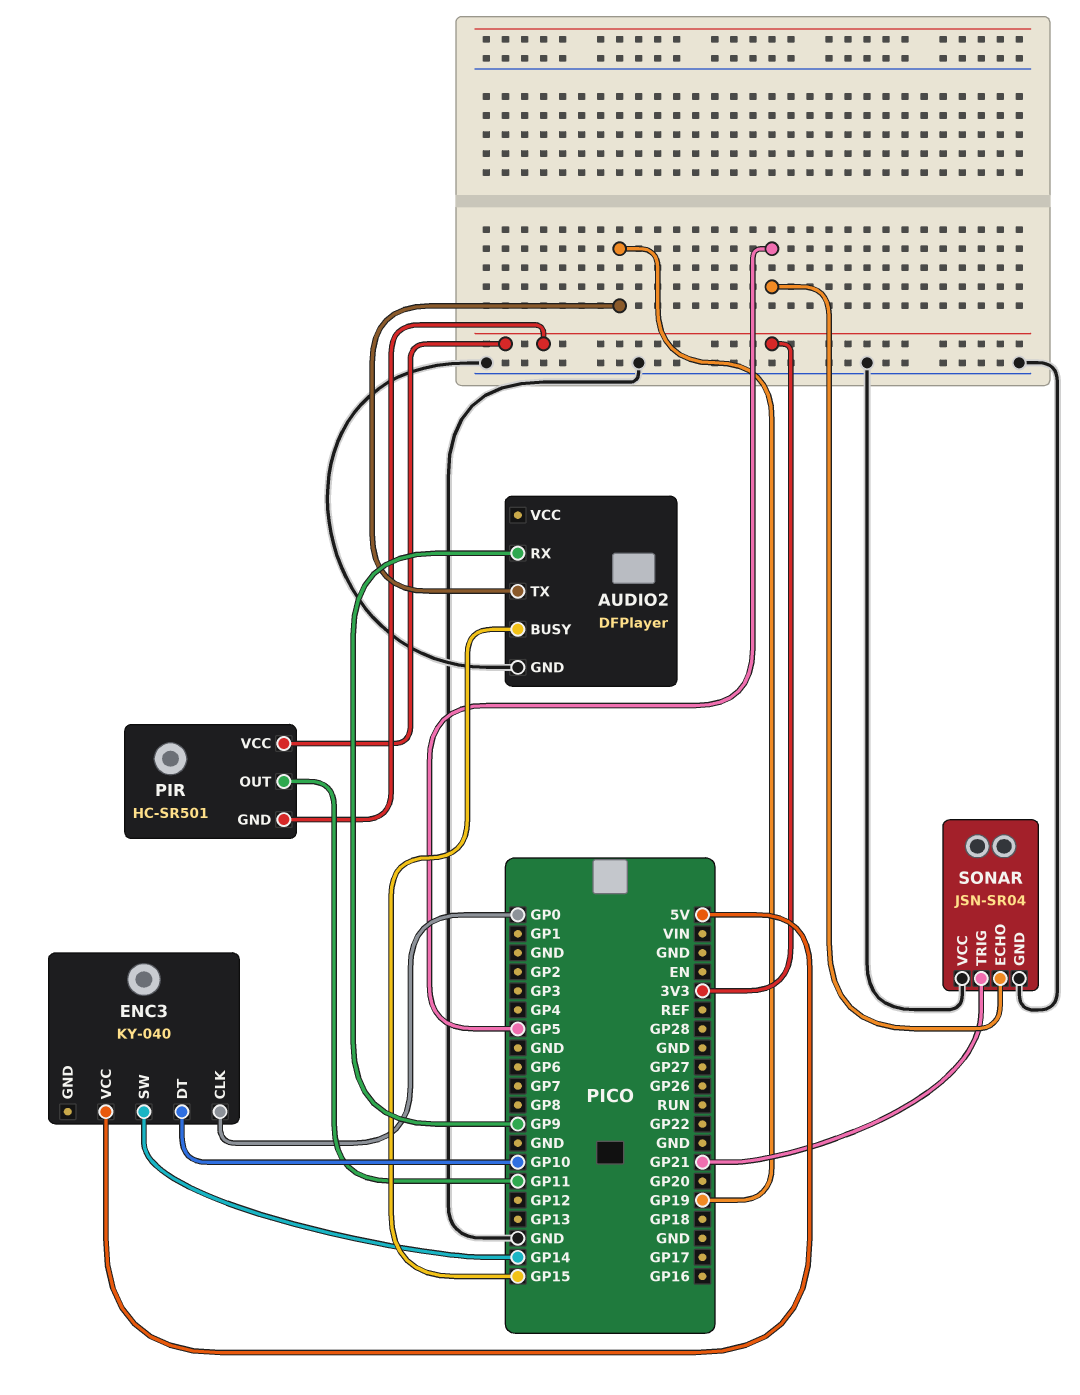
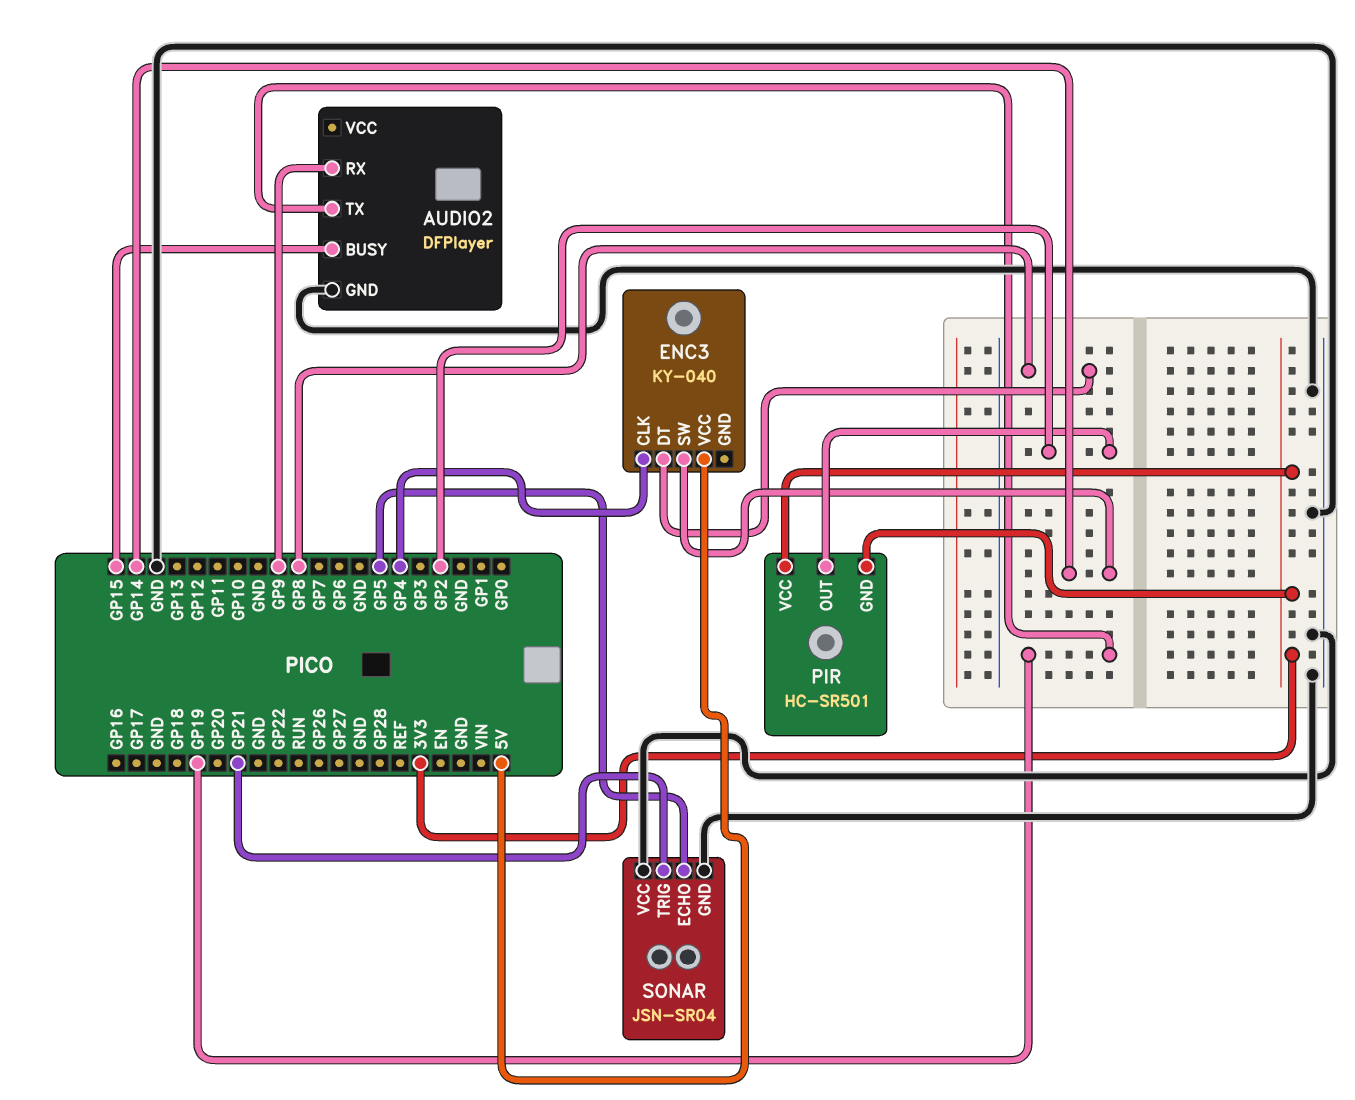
ENC3 pin CLK: GP0 -> GP4
ENC3 pin DT: GP10 -> GP8
PIR pin OUT: GP11 -> GP2

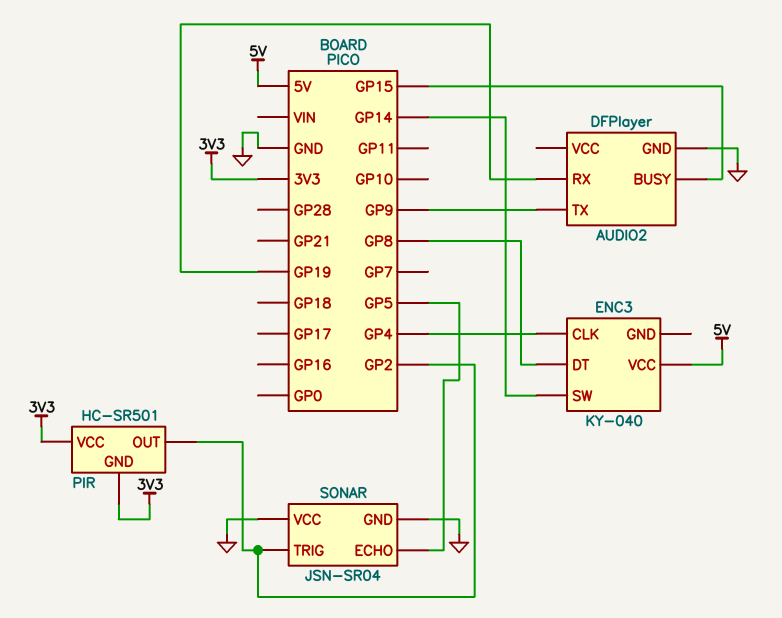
AUDIO2 pin RX: GP9 -> GP19
AUDIO2 pin TX: GP19 -> GP9
SONAR pin TRIG: GP21 -> GP2

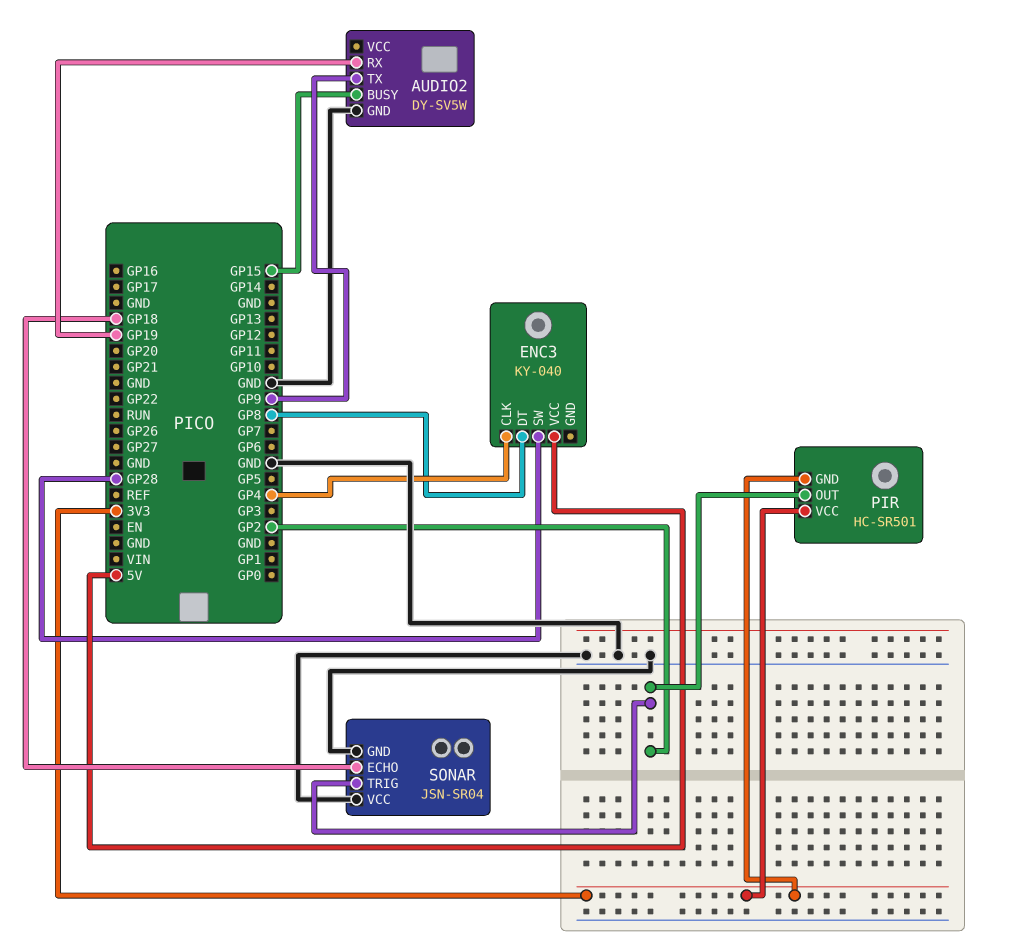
AUDIO2: DFPlayer -> DY-SV5W
ENC3 pin SW: GP14 -> GP28
SONAR pin ECHO: GP5 -> GP18

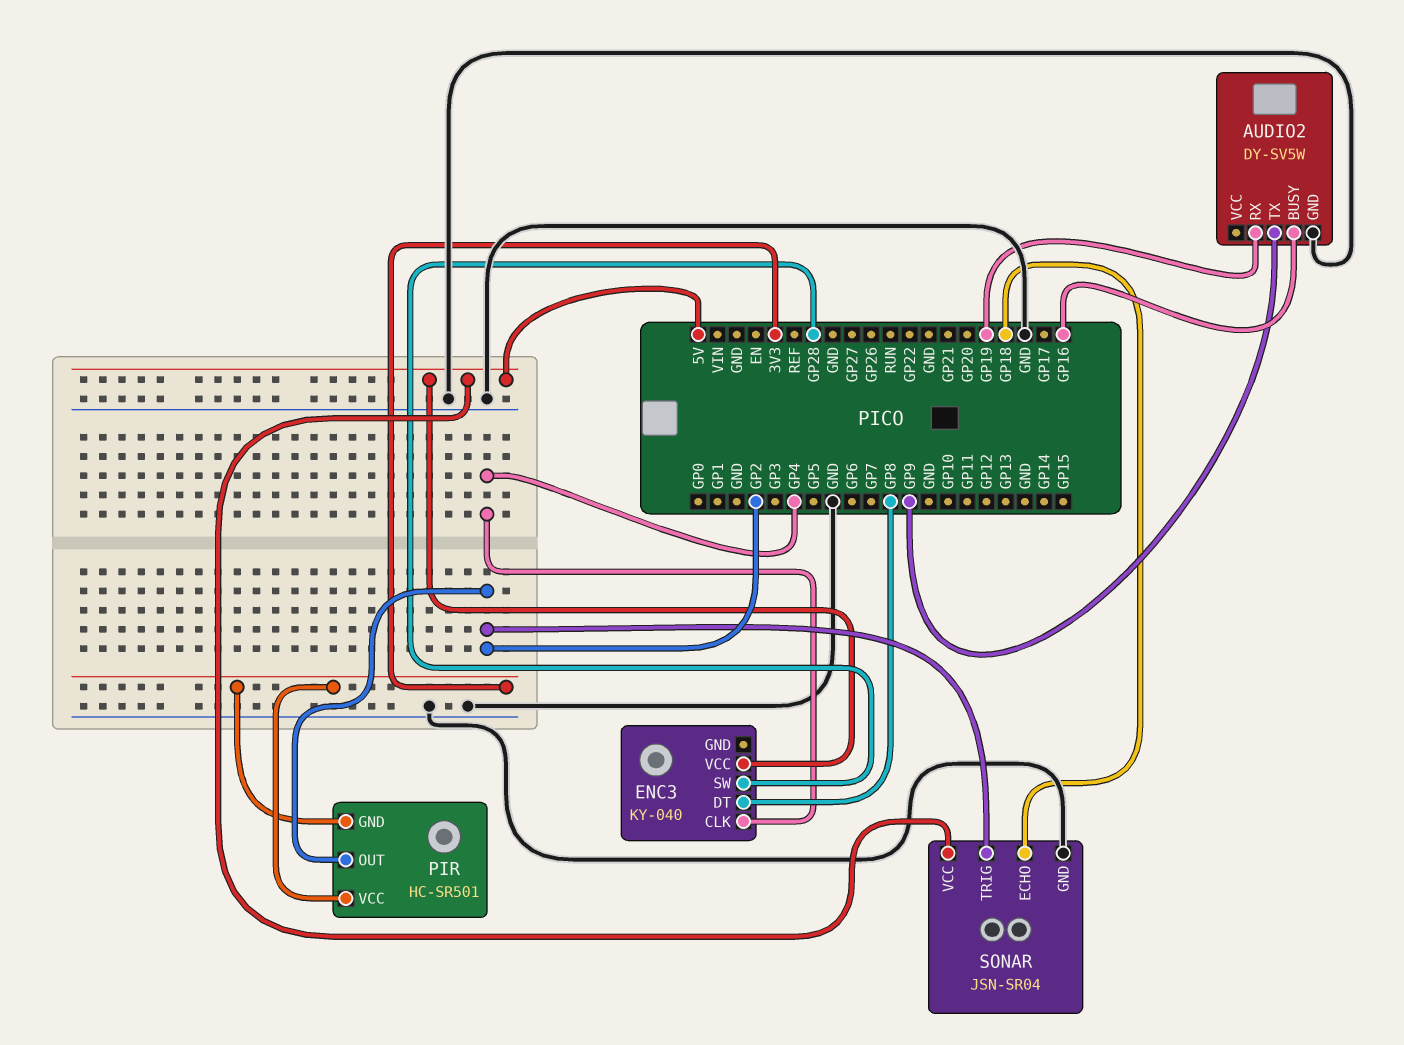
AUDIO2 pin BUSY: GP15 -> GP16
SONAR pin VCC: GND -> 5V

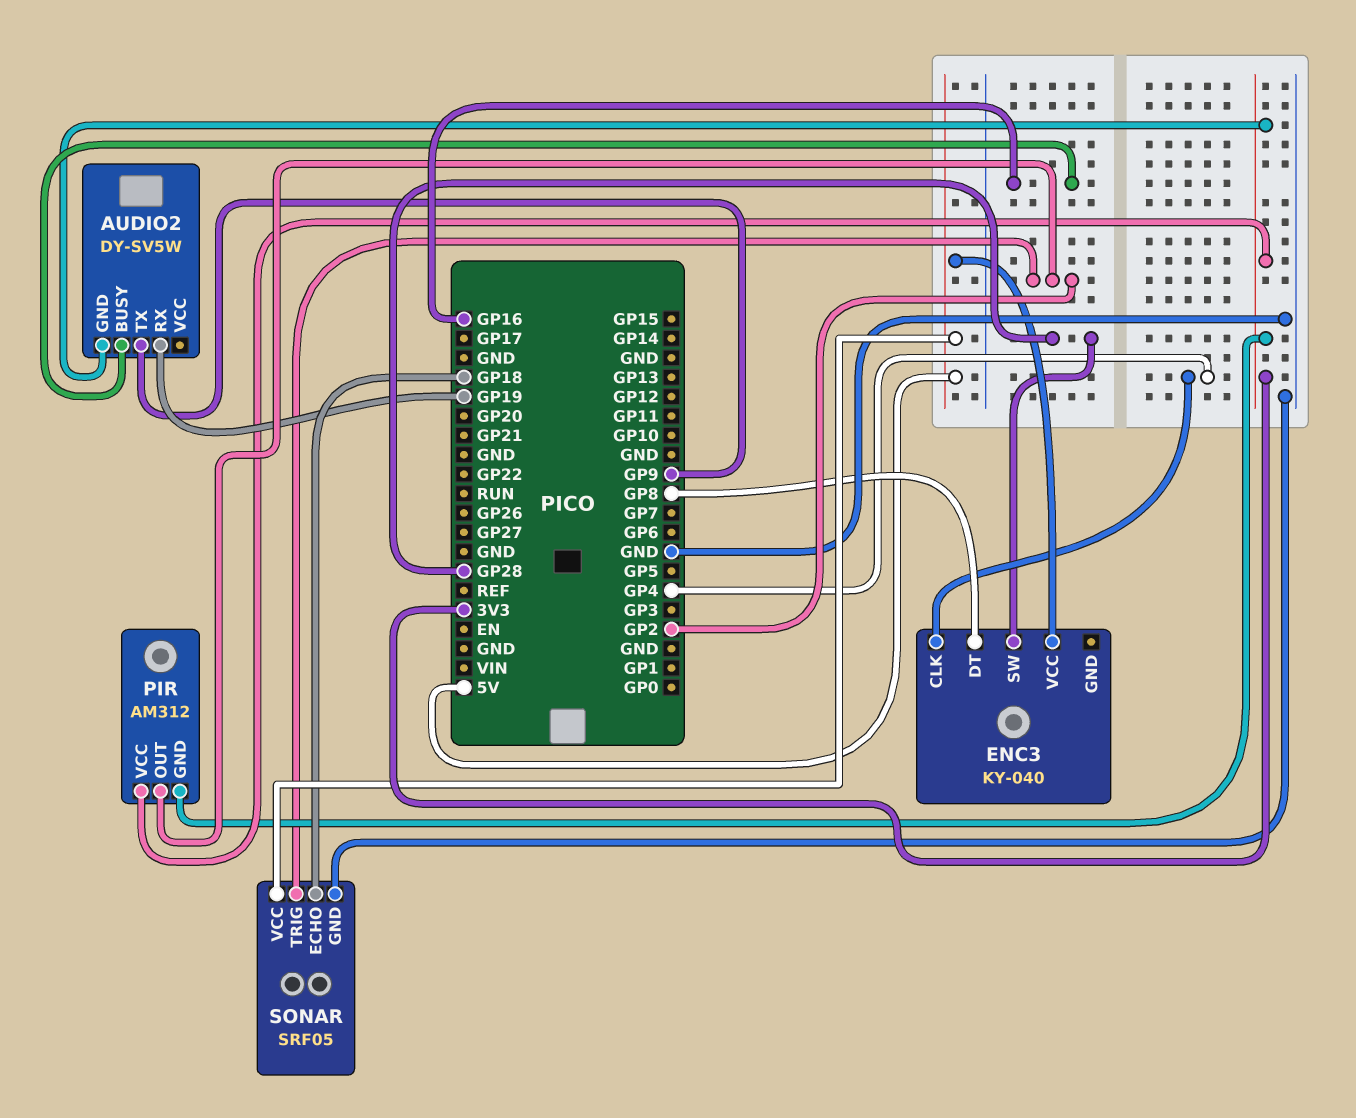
AUDIO2 pin GND: GND -> 3V3
PIR: HC-SR501 -> AM312
SONAR: JSN-SR04 -> SRF05

